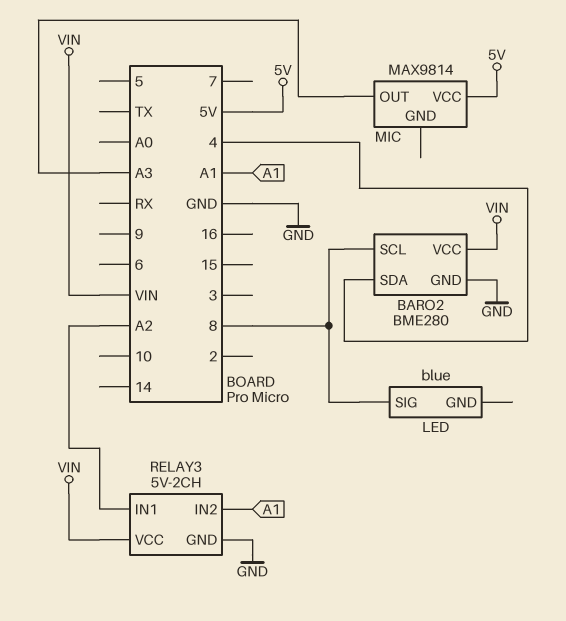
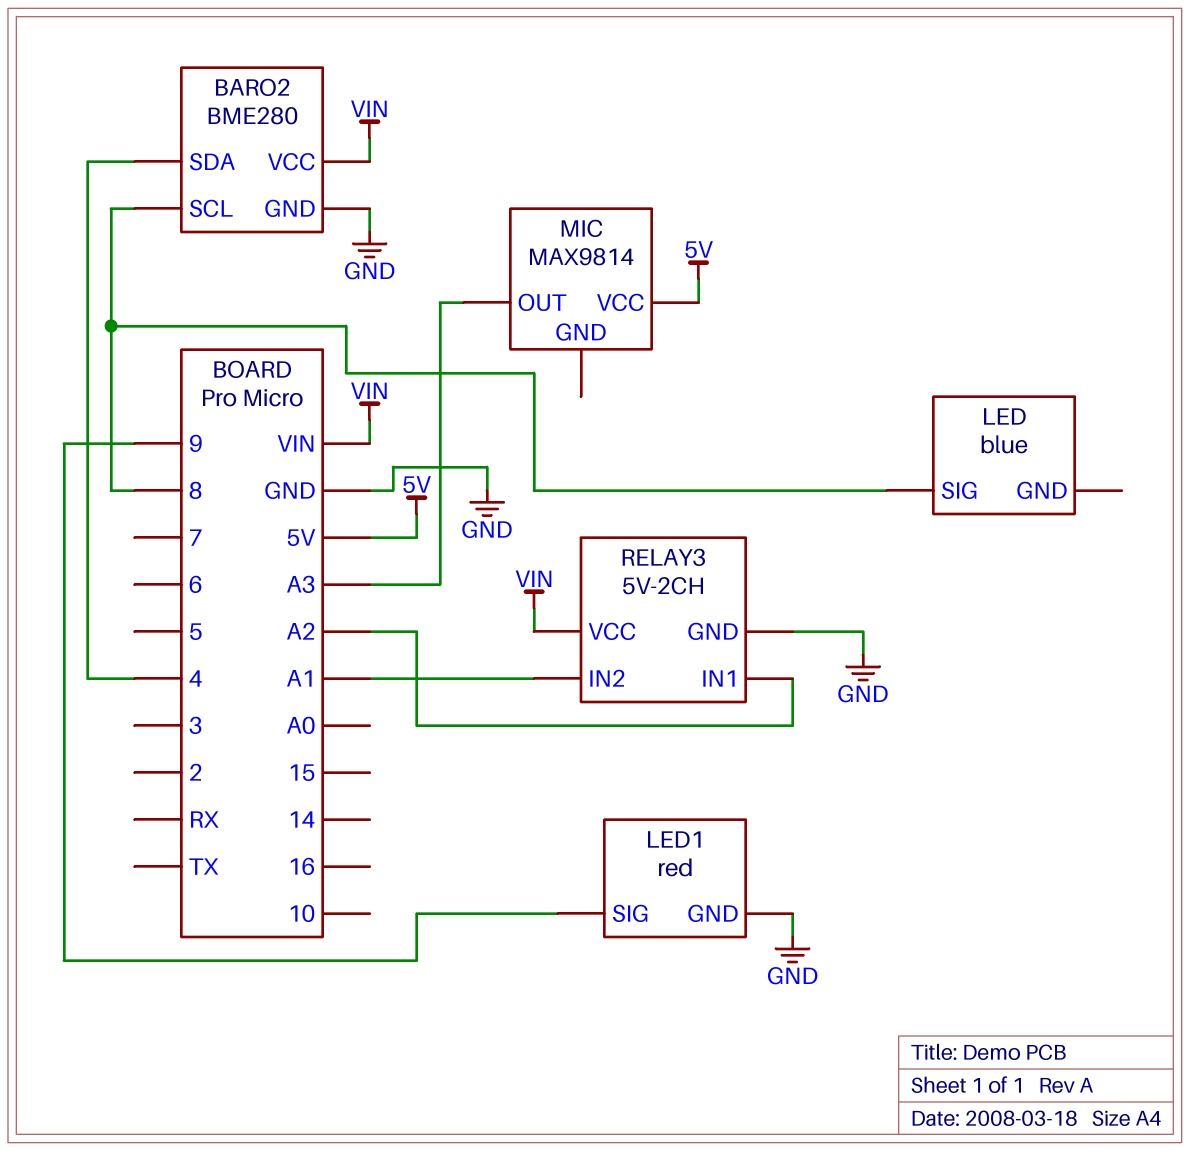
LED1: none -> red
LED1 pin GND: none -> GND
LED1 pin SIG: none -> 9

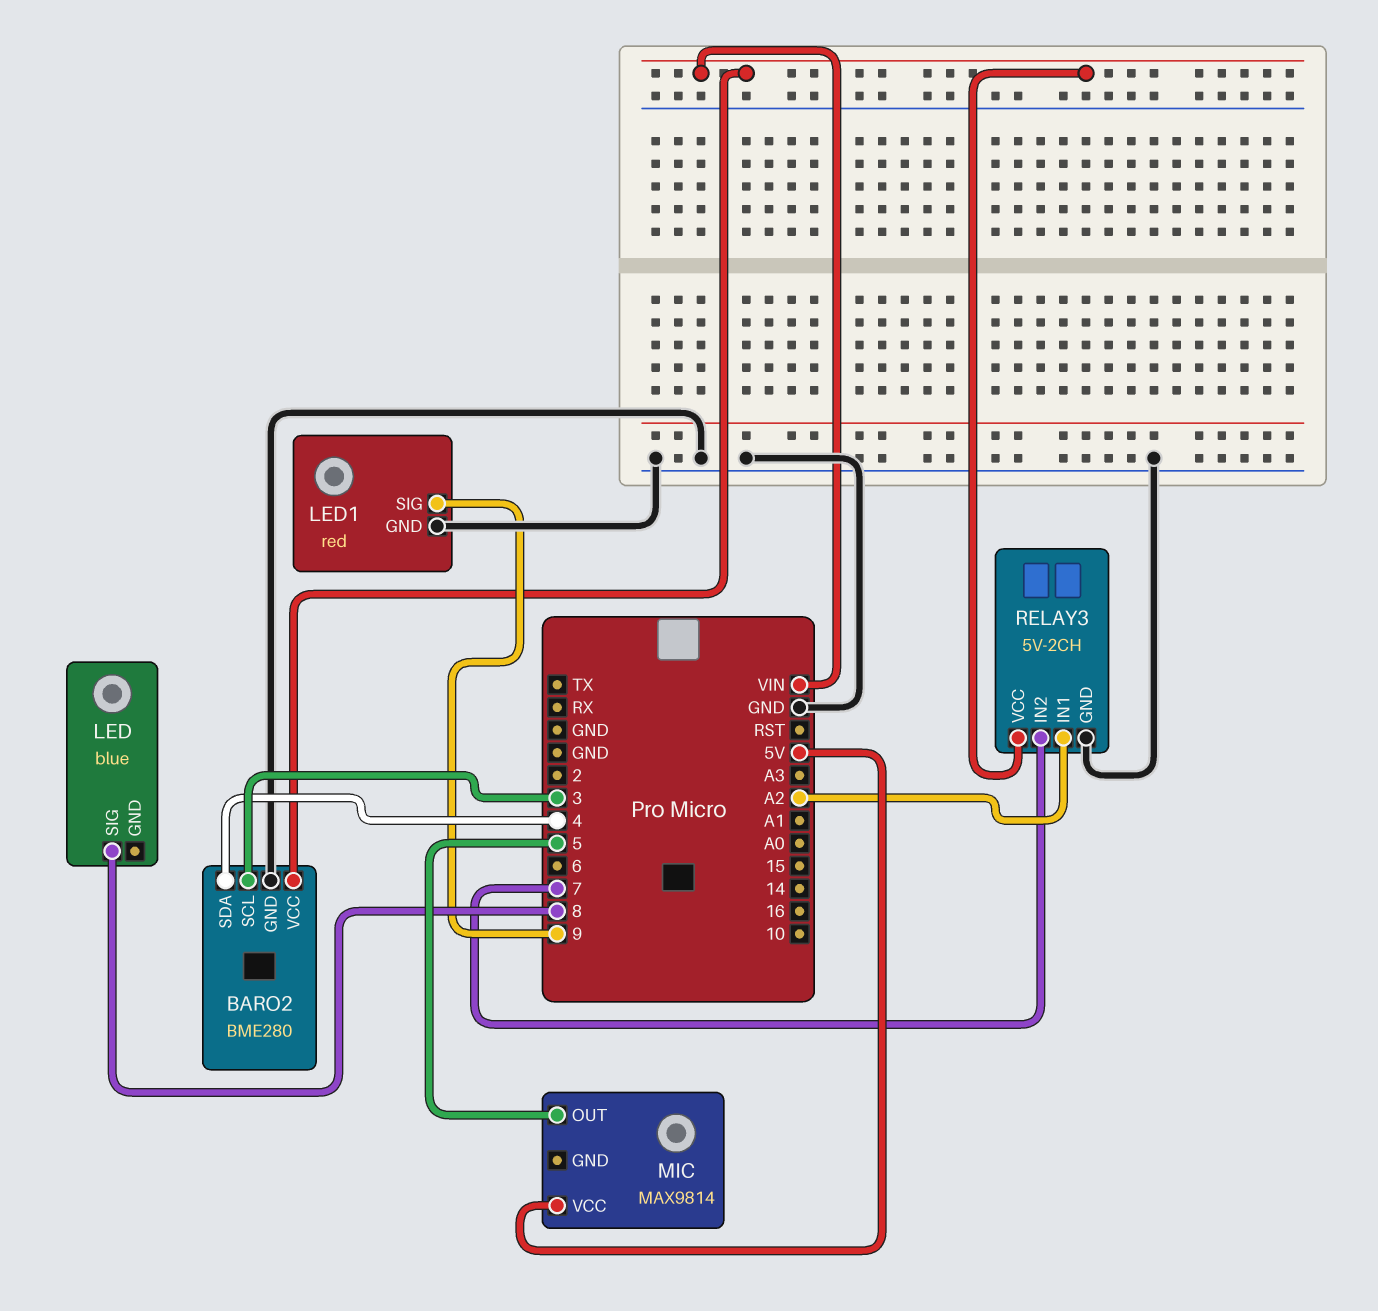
BARO2 pin SCL: 8 -> 3
MIC pin OUT: A3 -> 5
RELAY3 pin IN2: A1 -> 7

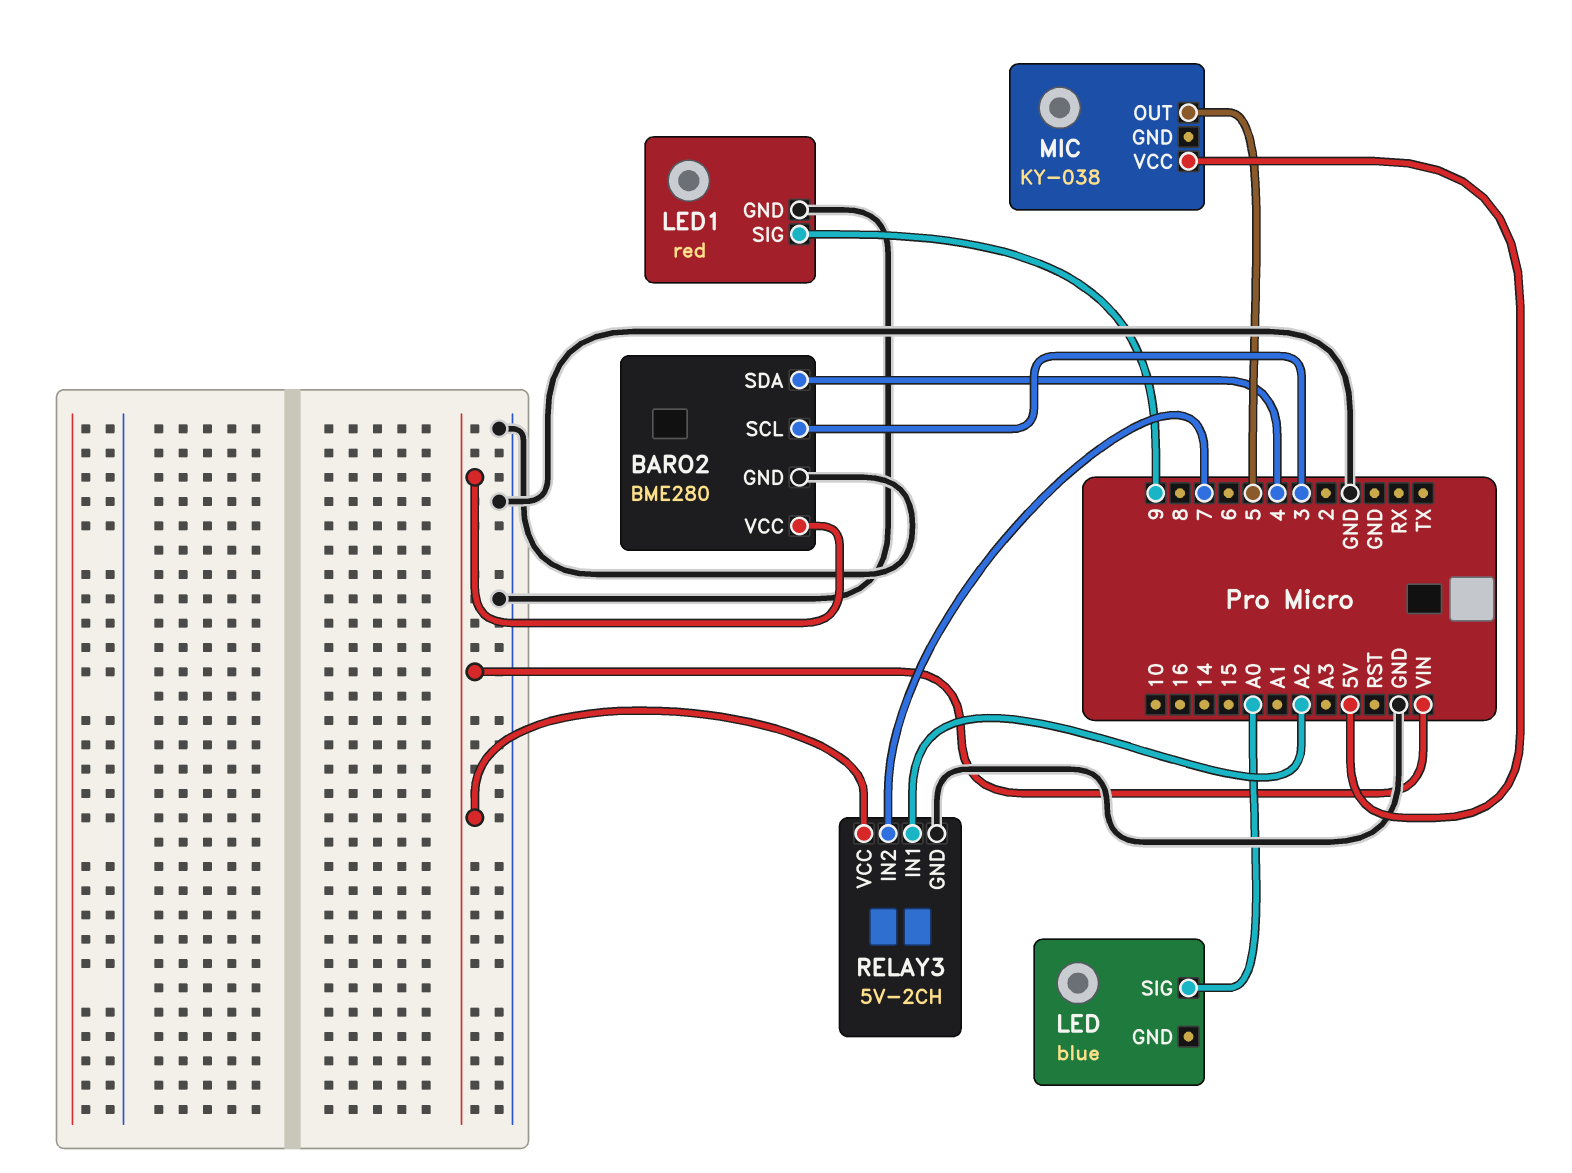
LED pin SIG: 8 -> A0
MIC: MAX9814 -> KY-038

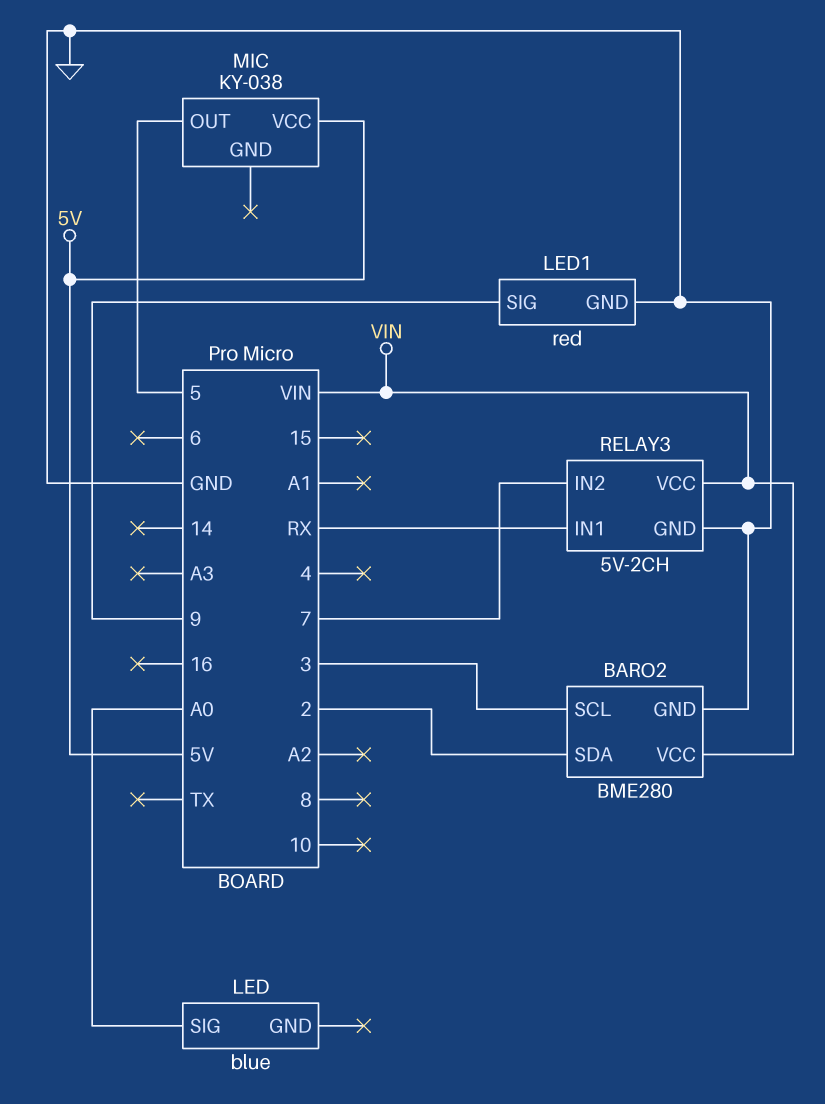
BARO2 pin SDA: 4 -> 2
RELAY3 pin IN1: A2 -> RX

